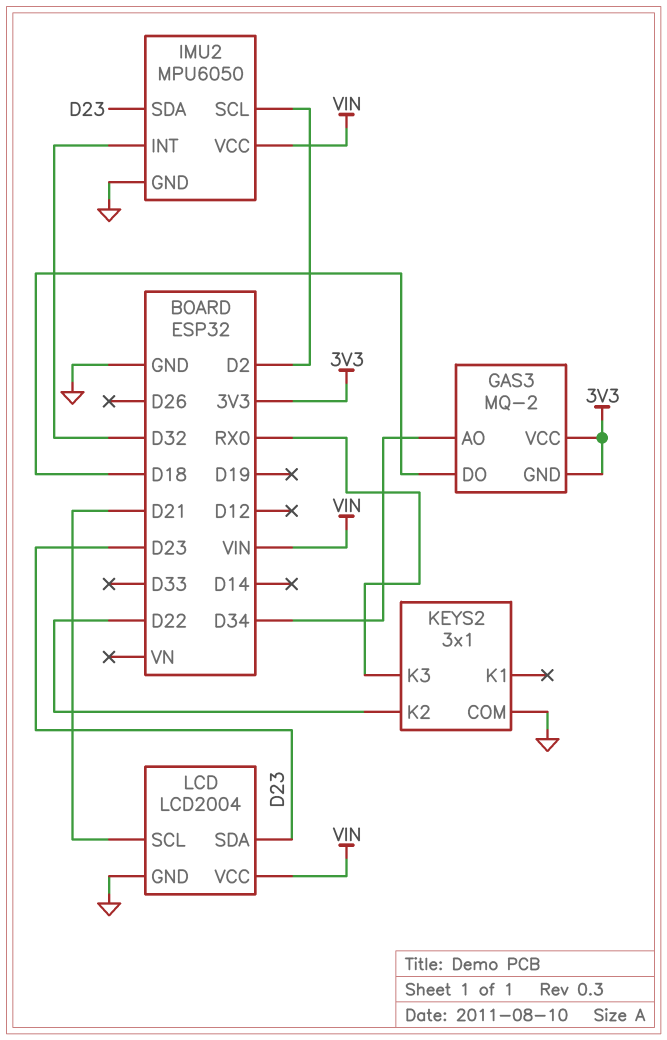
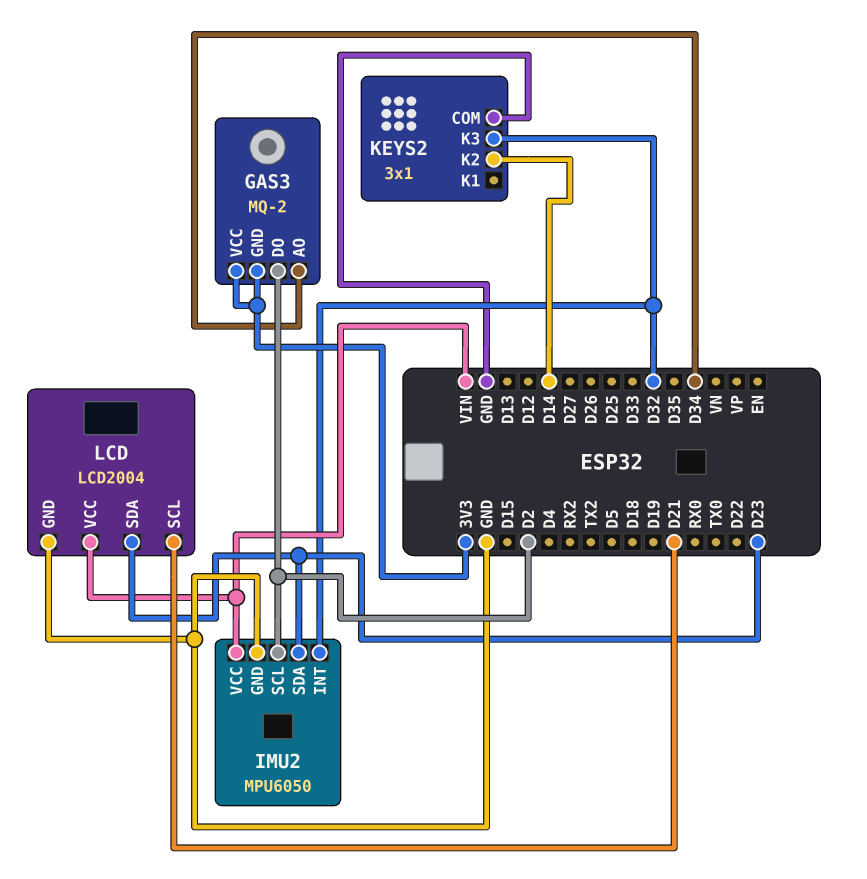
GAS3 pin DO: D18 -> D2
KEYS2 pin K2: D22 -> D14
KEYS2 pin K3: RX0 -> D32

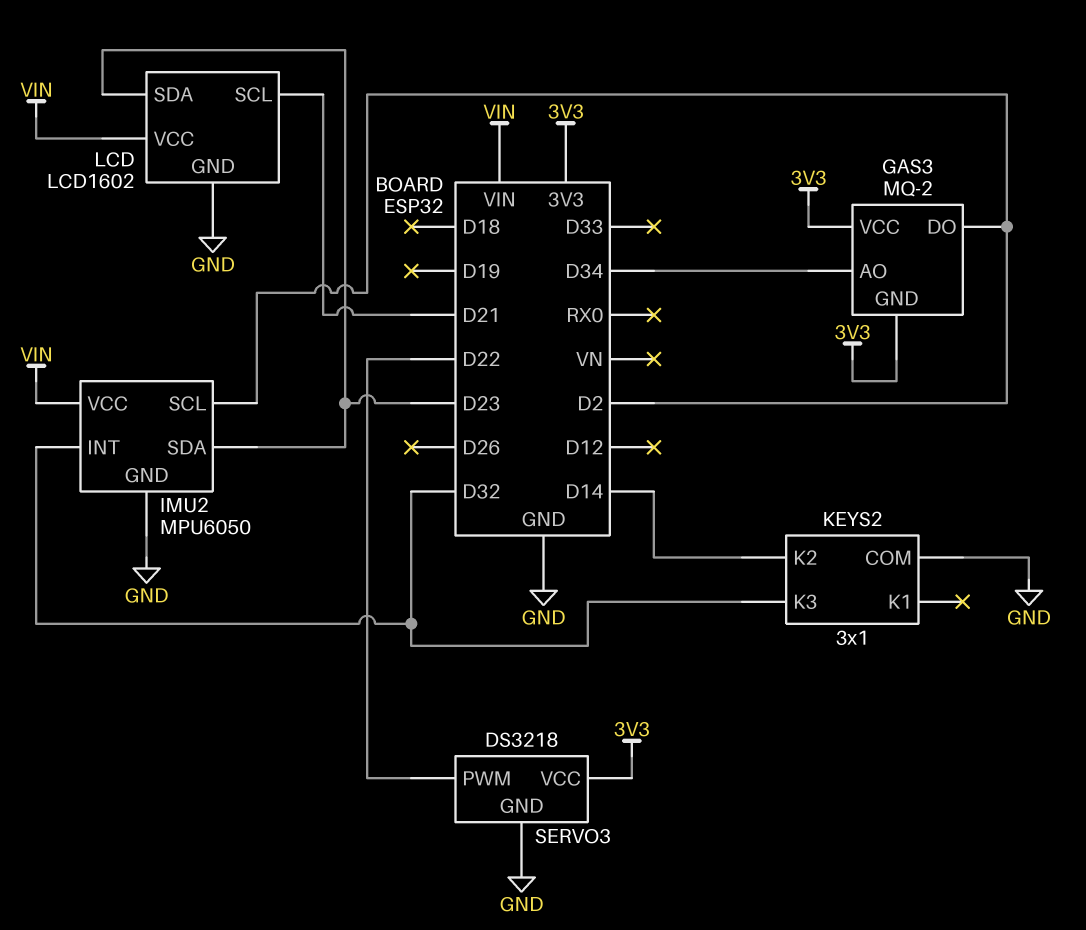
LCD: LCD2004 -> LCD1602
SERVO3: none -> DS3218
SERVO3 pin GND: none -> GND
SERVO3 pin PWM: none -> D22
SERVO3 pin VCC: none -> 3V3

